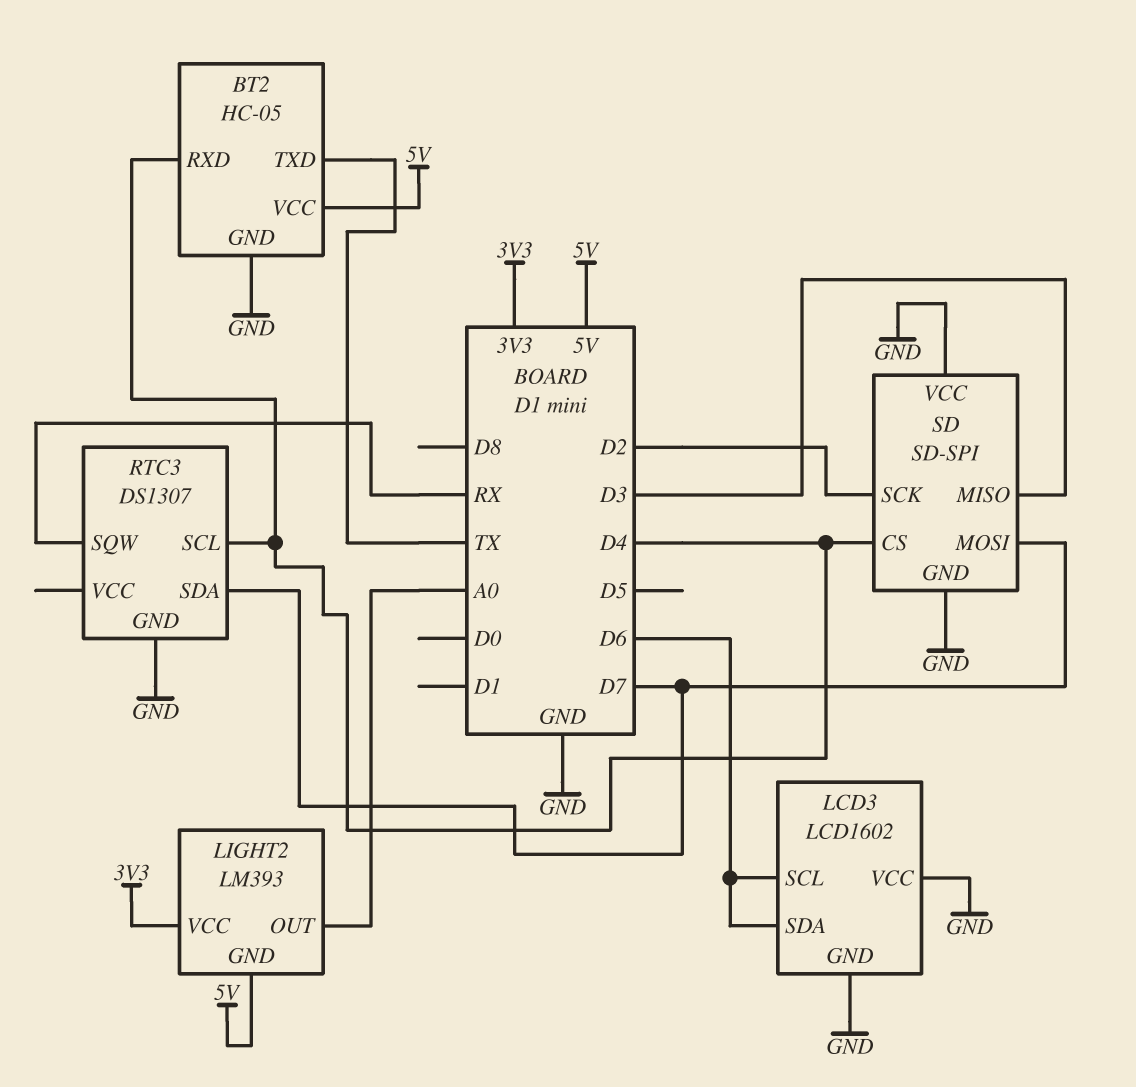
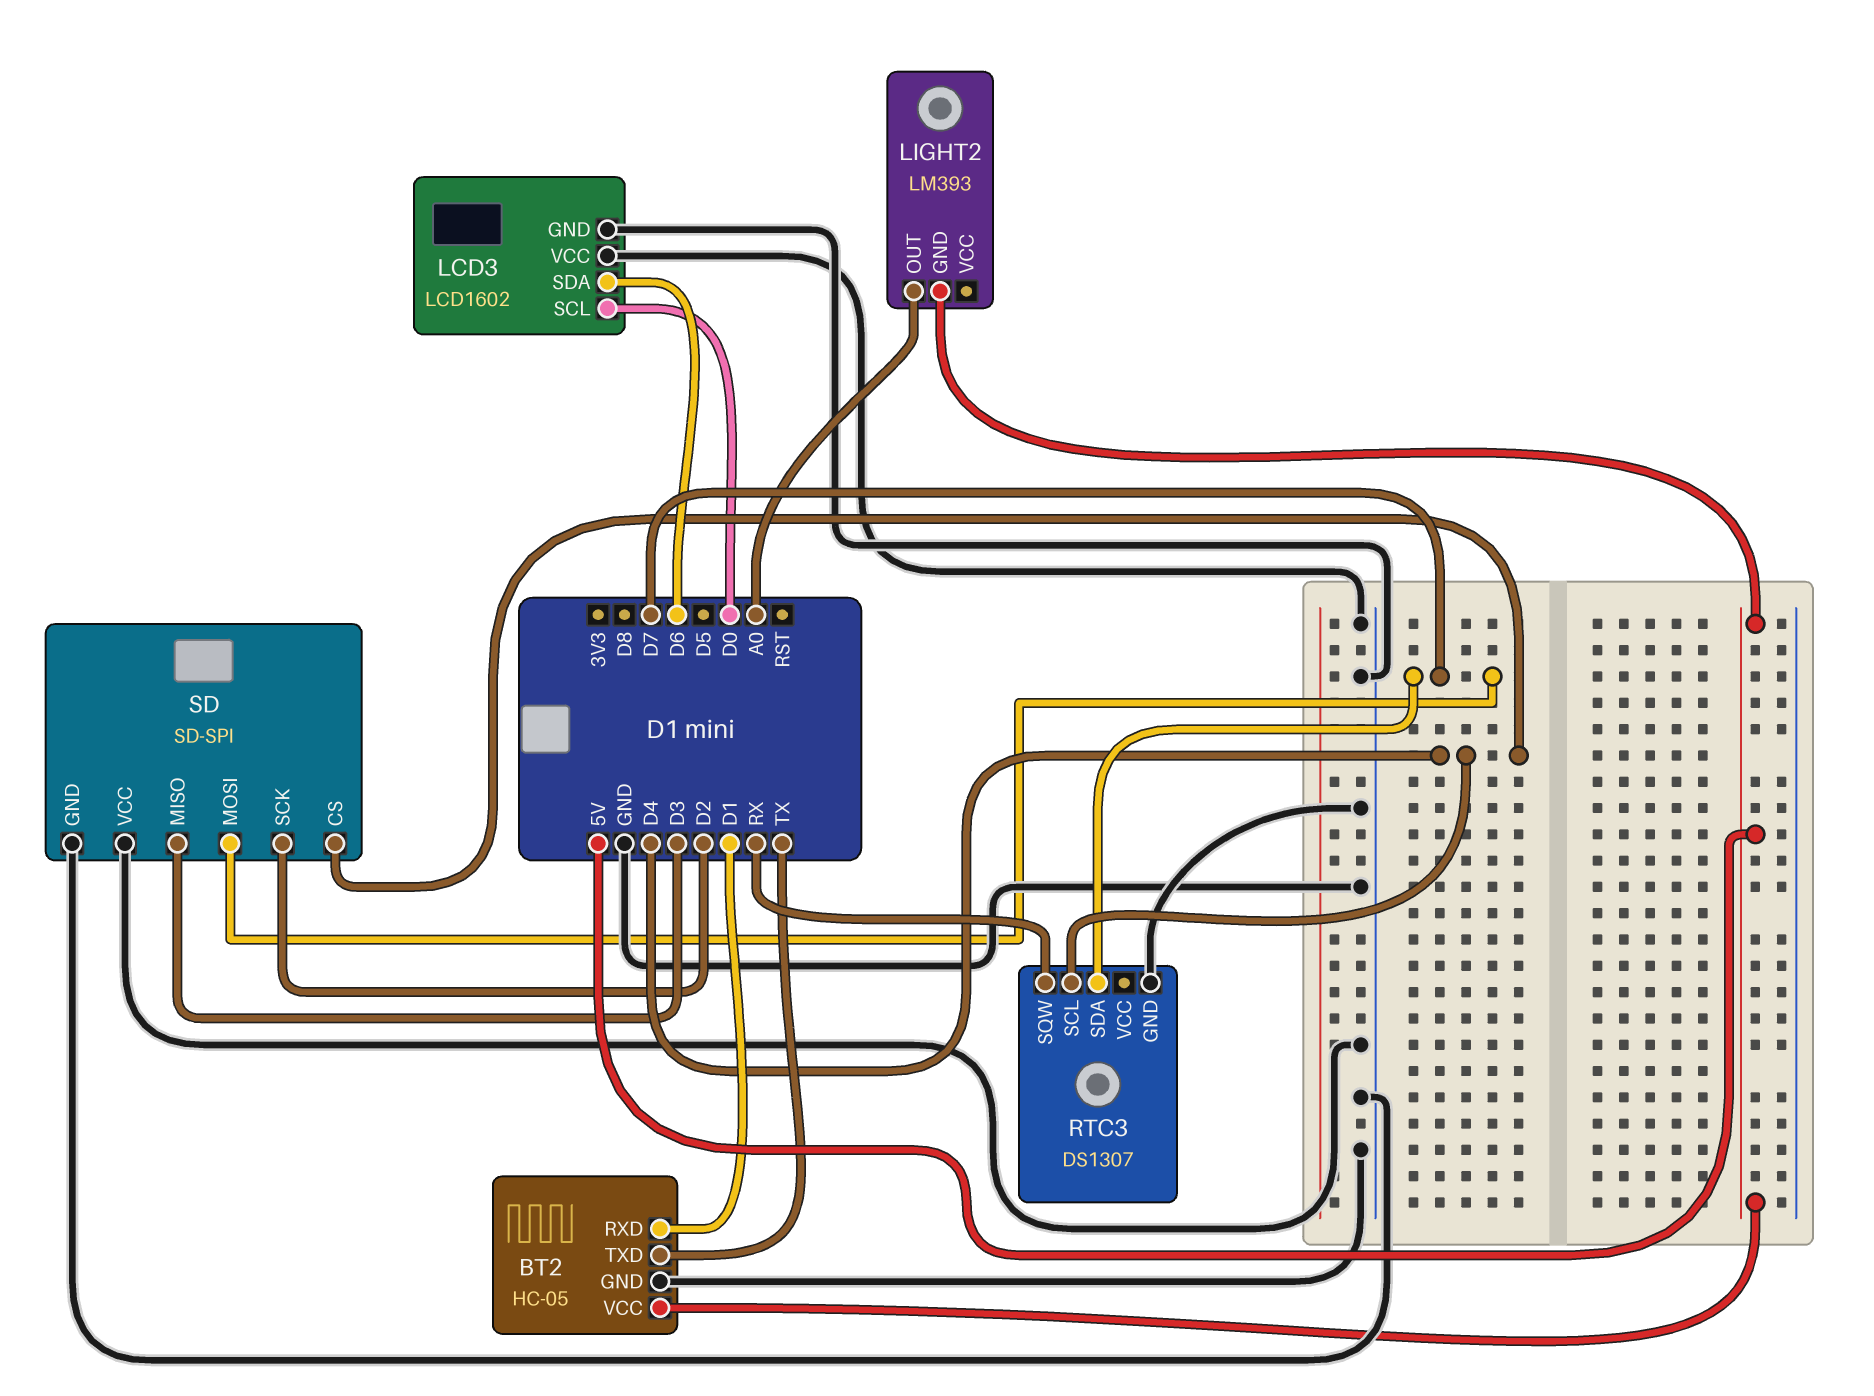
BT2 pin RXD: D4 -> D1
LCD3 pin SCL: D6 -> D0
LIGHT2 pin VCC: 3V3 -> none

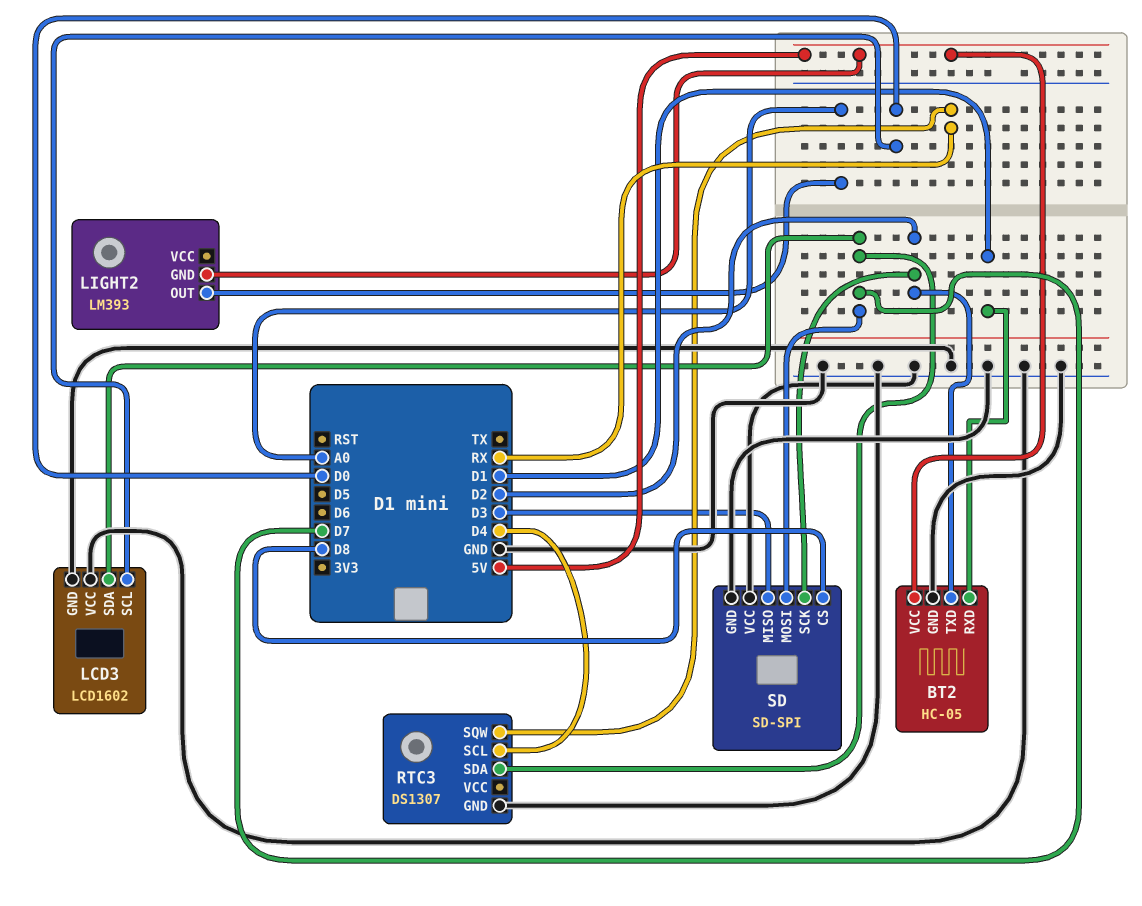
BT2 pin TXD: TX -> D2
LCD3 pin SDA: D6 -> D7
SD pin CS: D4 -> D8

